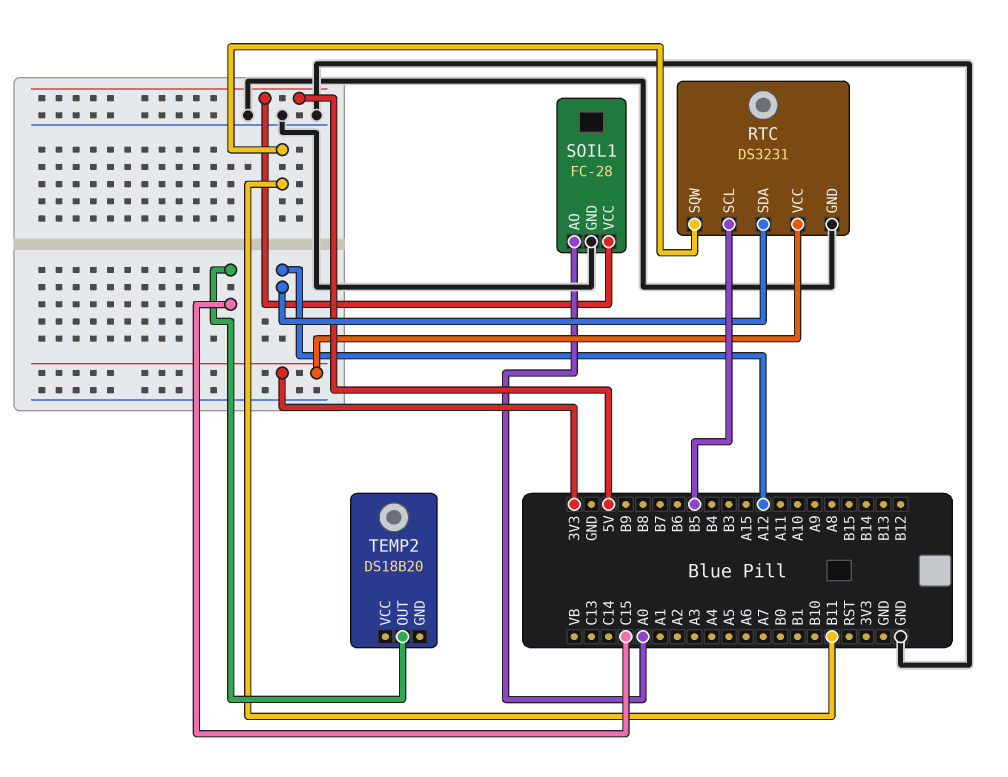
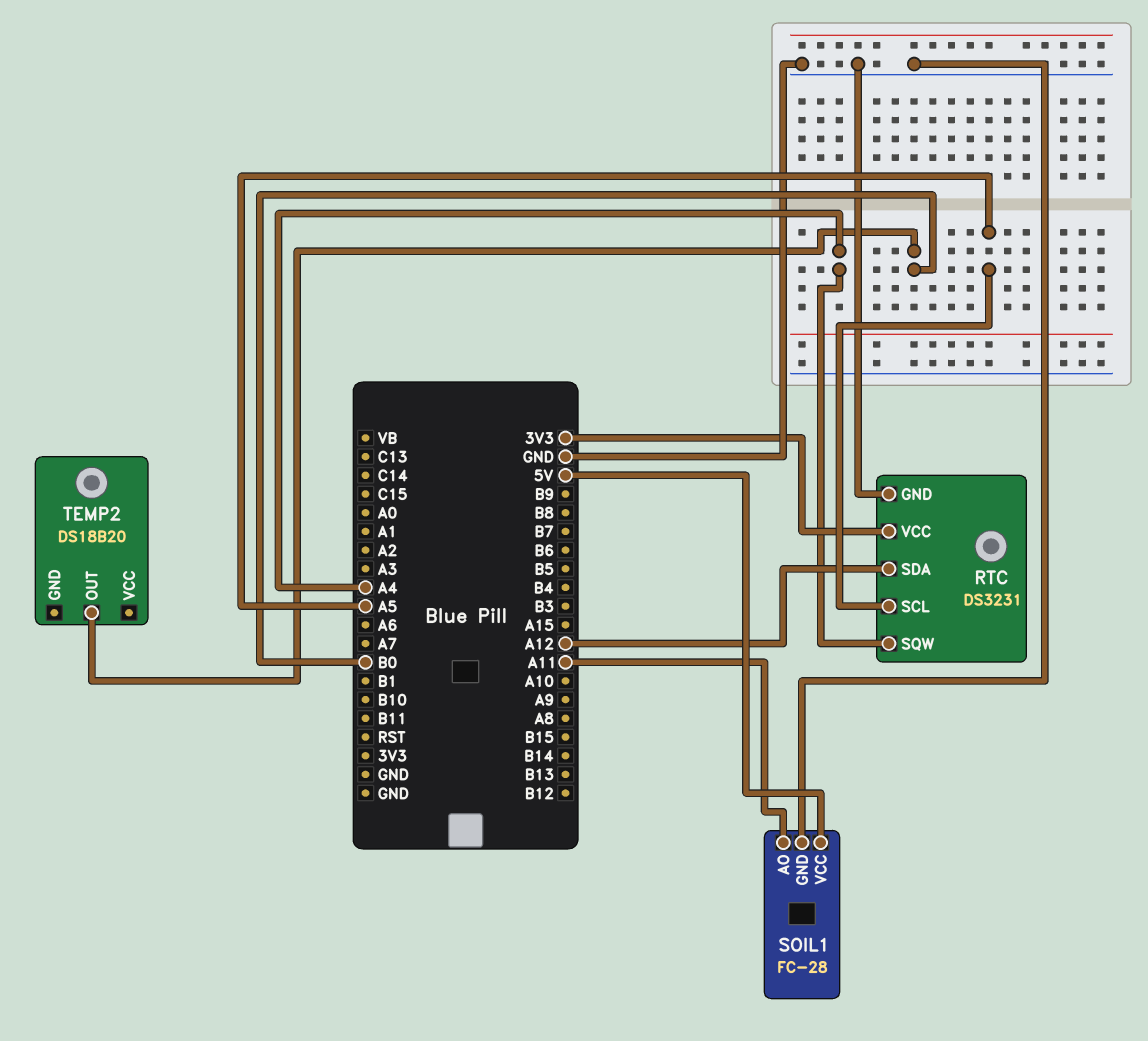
RTC pin SCL: B5 -> A5
RTC pin SQW: B11 -> A4
SOIL1 pin AO: A0 -> A11
TEMP2 pin OUT: C15 -> B0

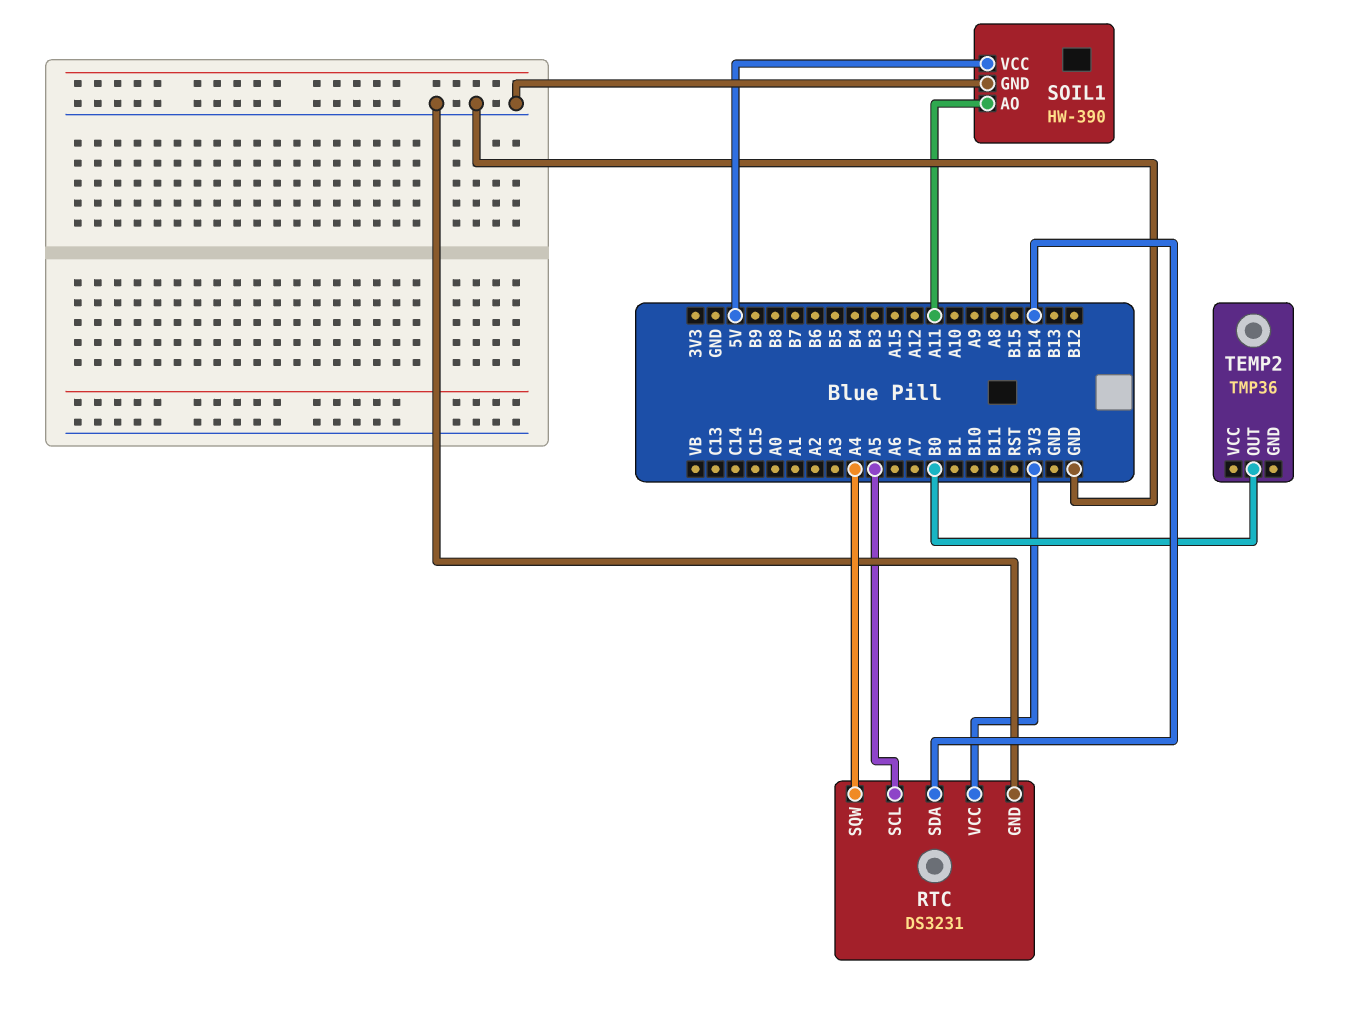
RTC pin SDA: A12 -> B14
SOIL1: FC-28 -> HW-390
TEMP2: DS18B20 -> TMP36

